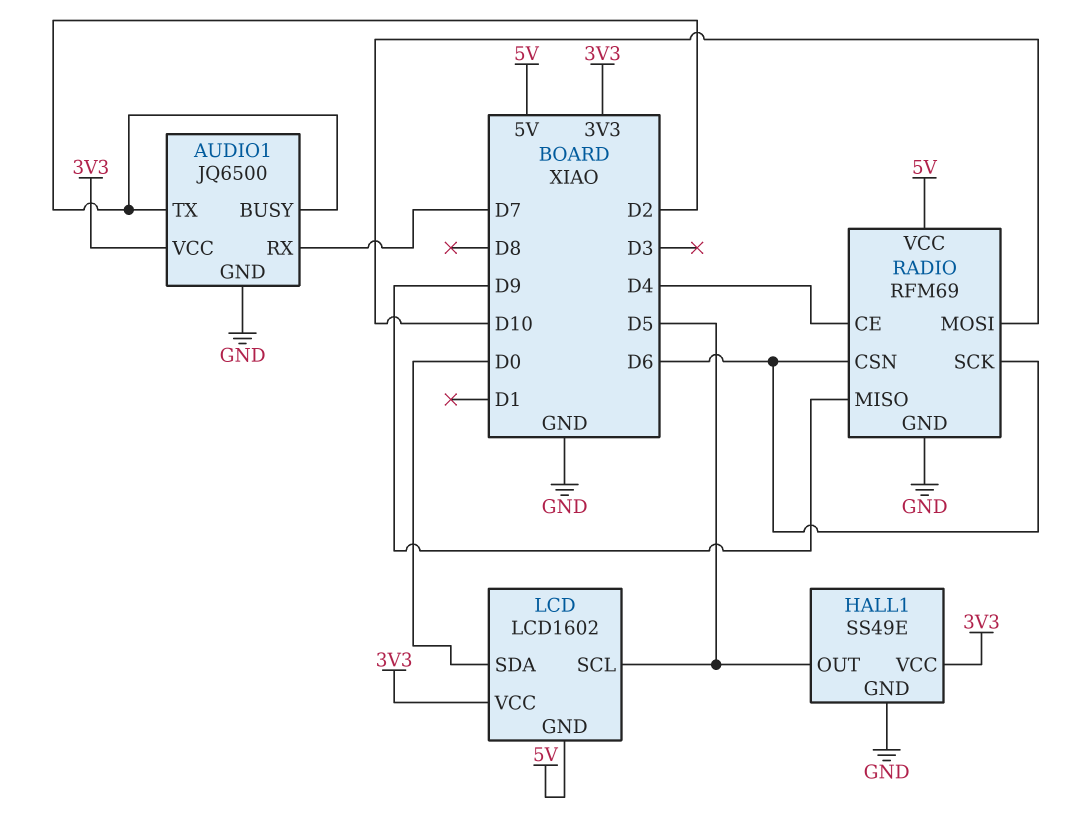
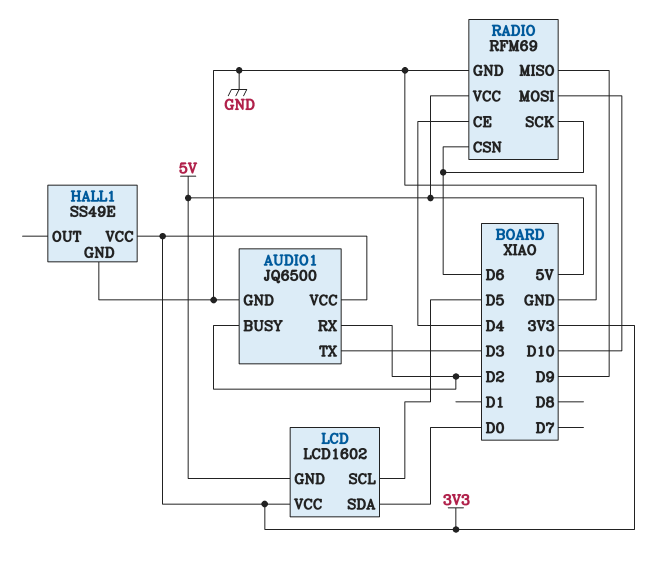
AUDIO1 pin RX: D7 -> D2
AUDIO1 pin TX: D2 -> D3
HALL1 pin OUT: D5 -> none

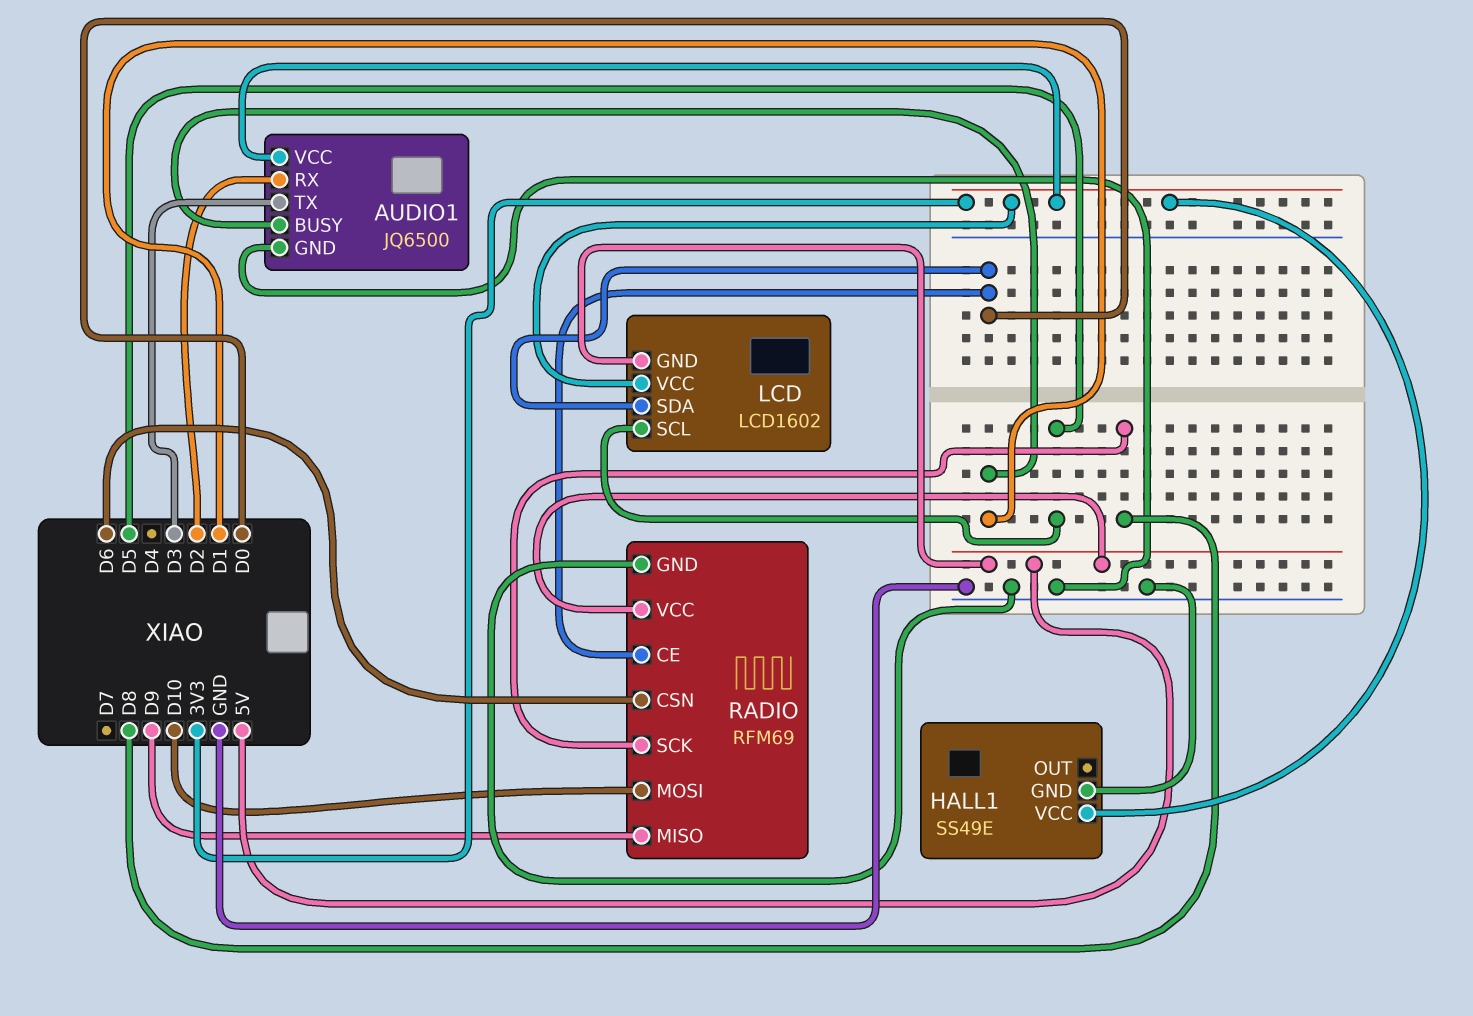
AUDIO1 pin BUSY: D2 -> D1
RADIO pin CE: D4 -> D0
RADIO pin SCK: D6 -> D8

